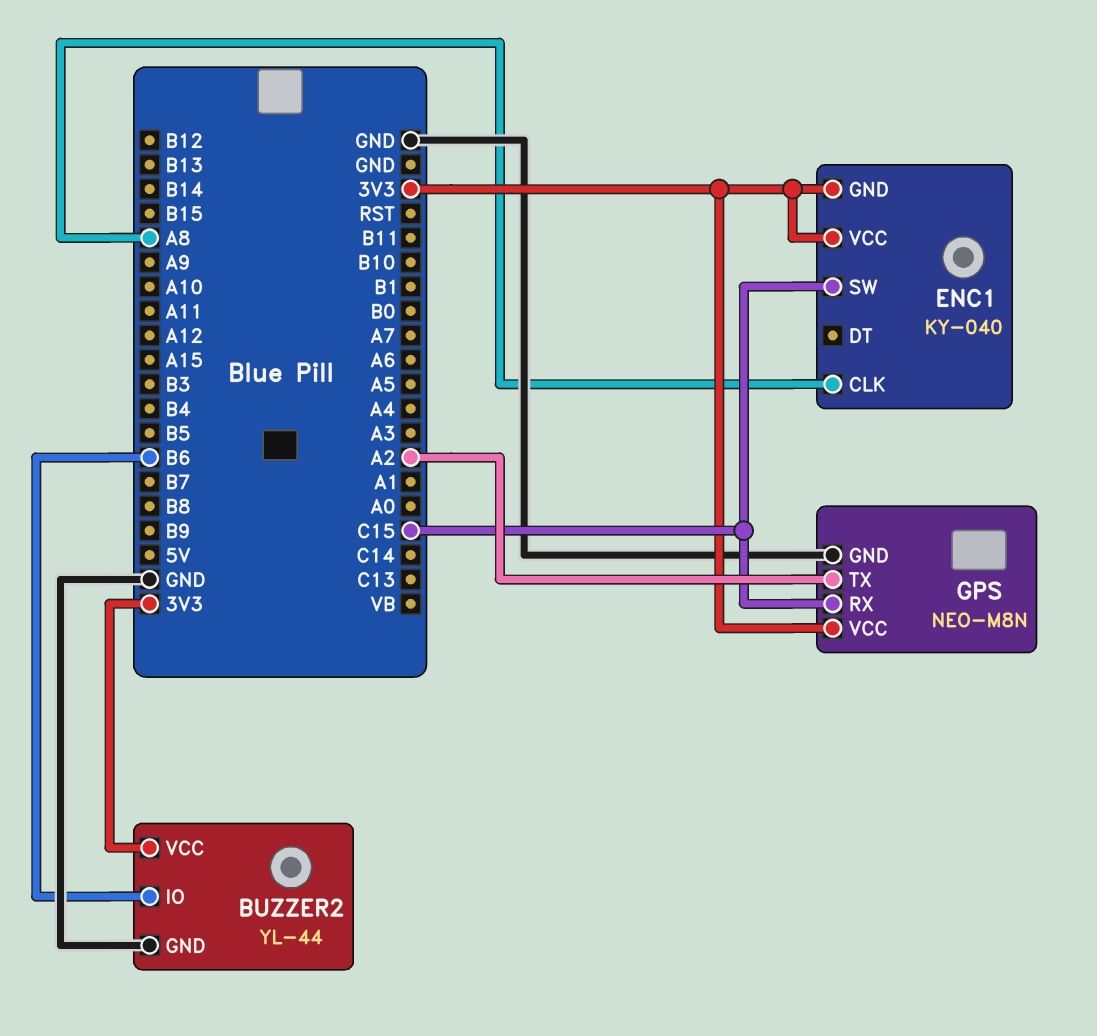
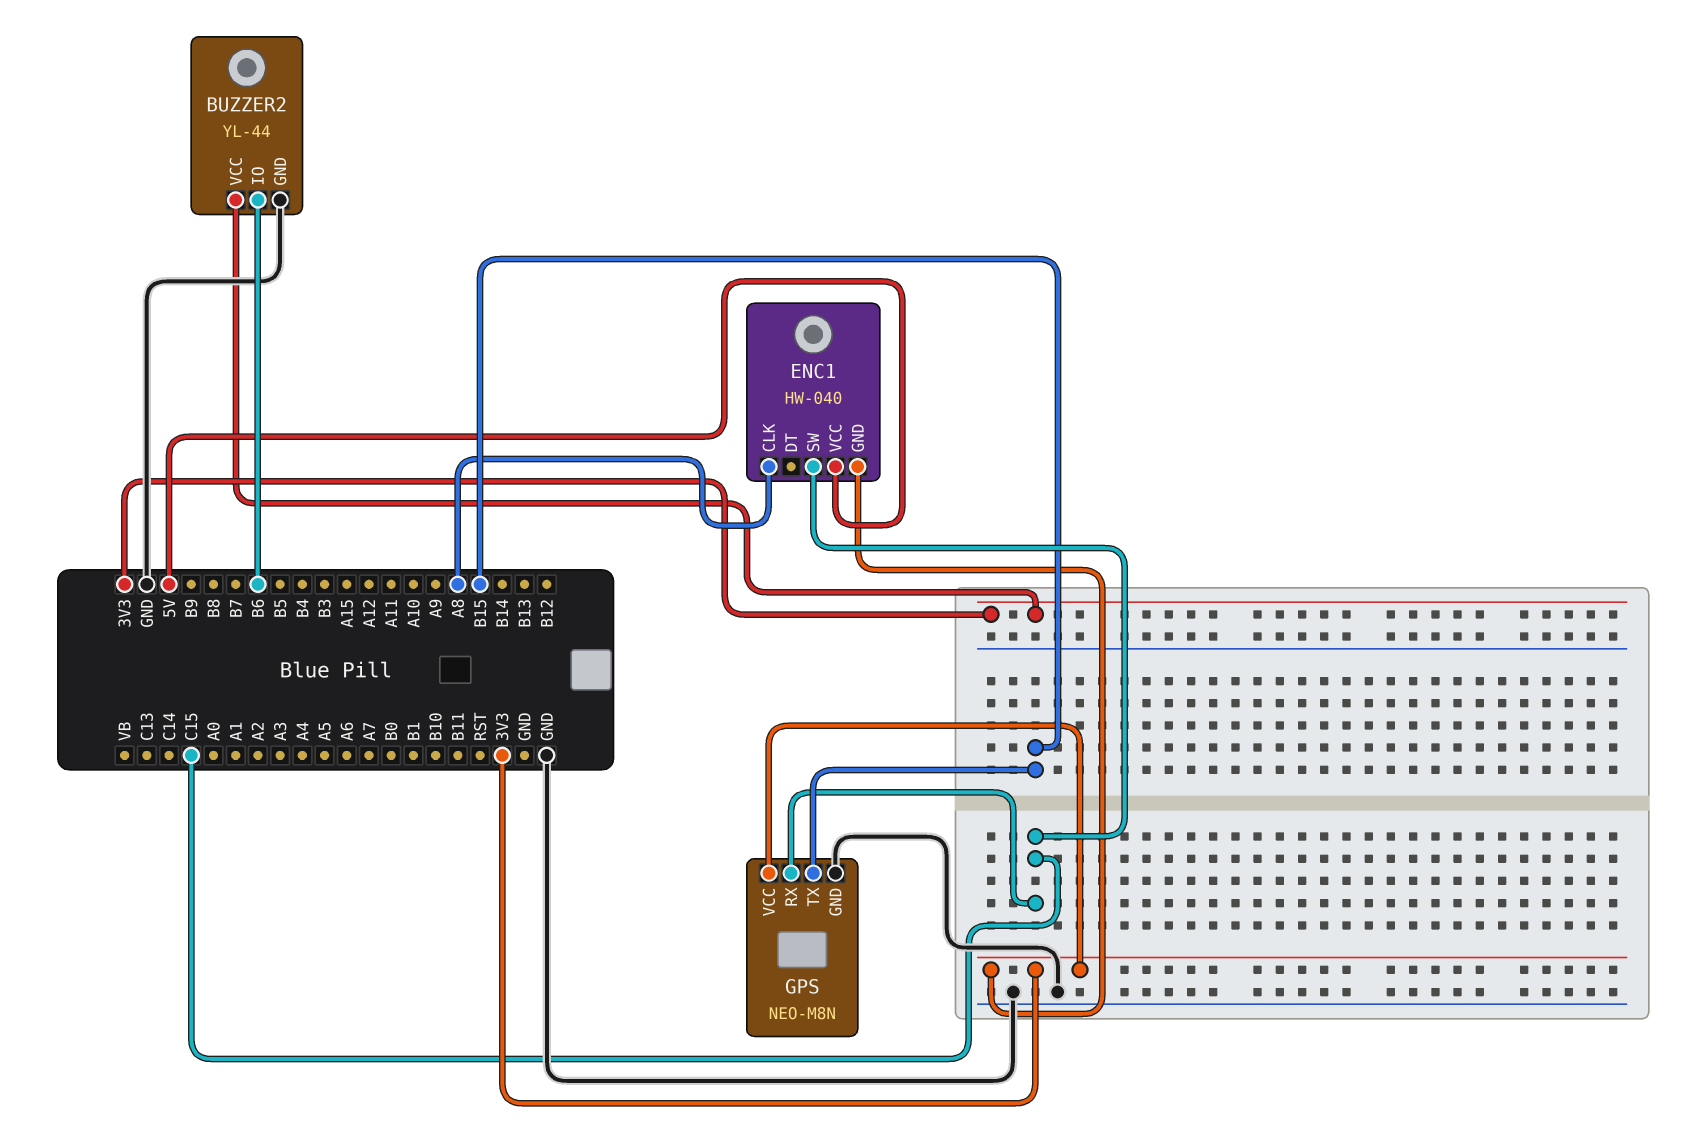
ENC1: KY-040 -> HW-040
ENC1 pin VCC: 3V3 -> 5V
GPS pin TX: A2 -> B15

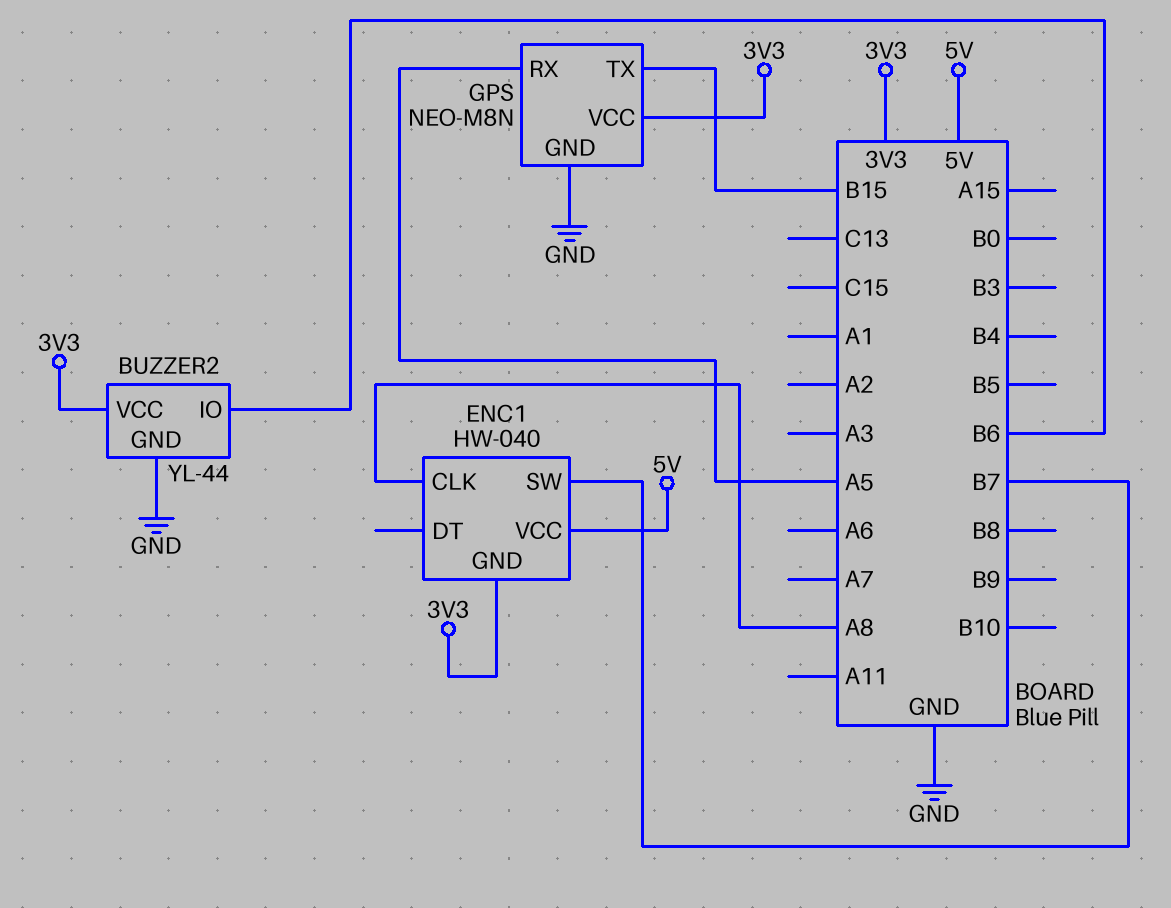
ENC1 pin SW: C15 -> B7
GPS pin RX: C15 -> A5

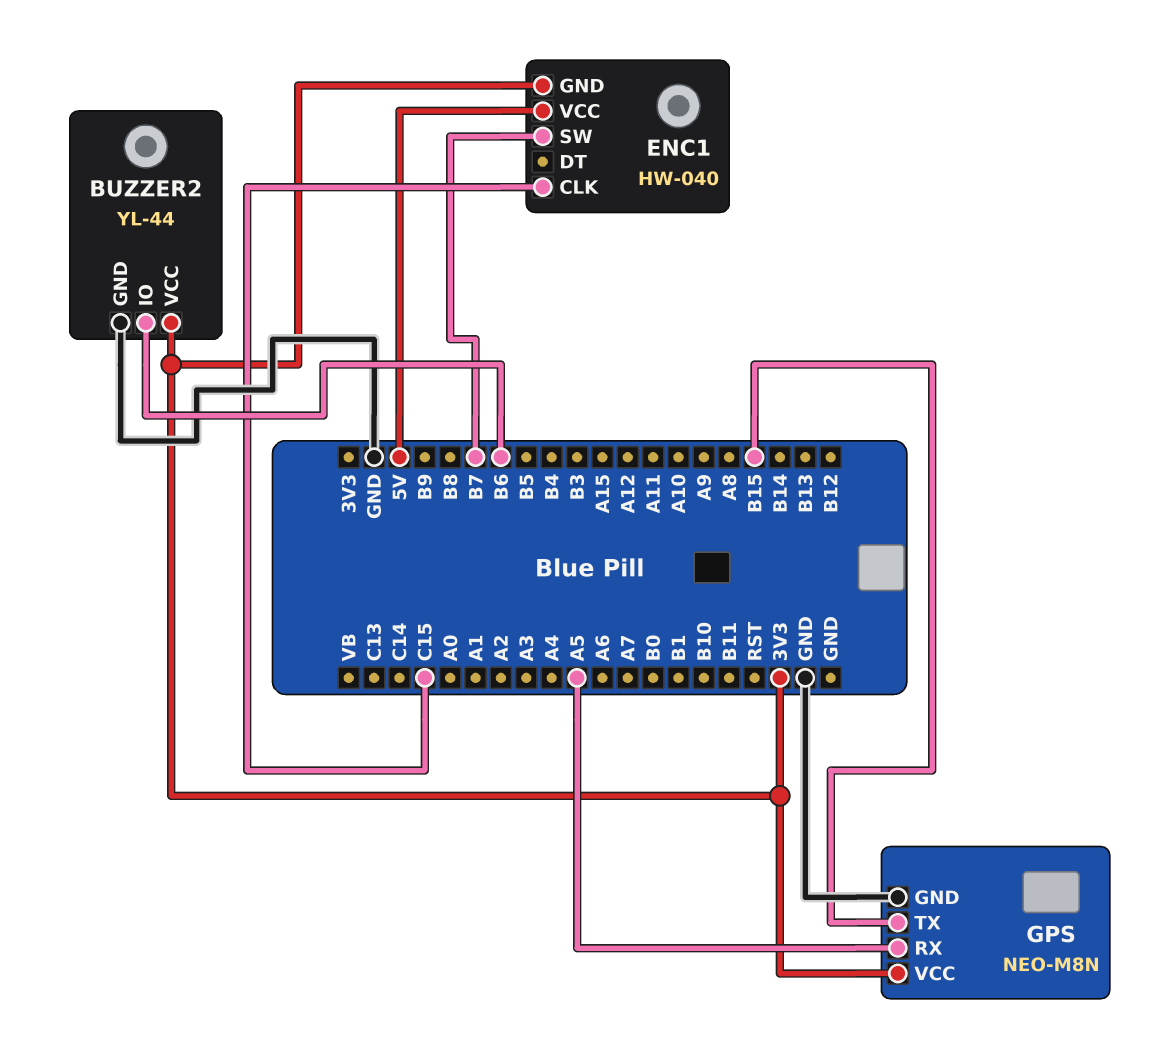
ENC1 pin CLK: A8 -> C15

